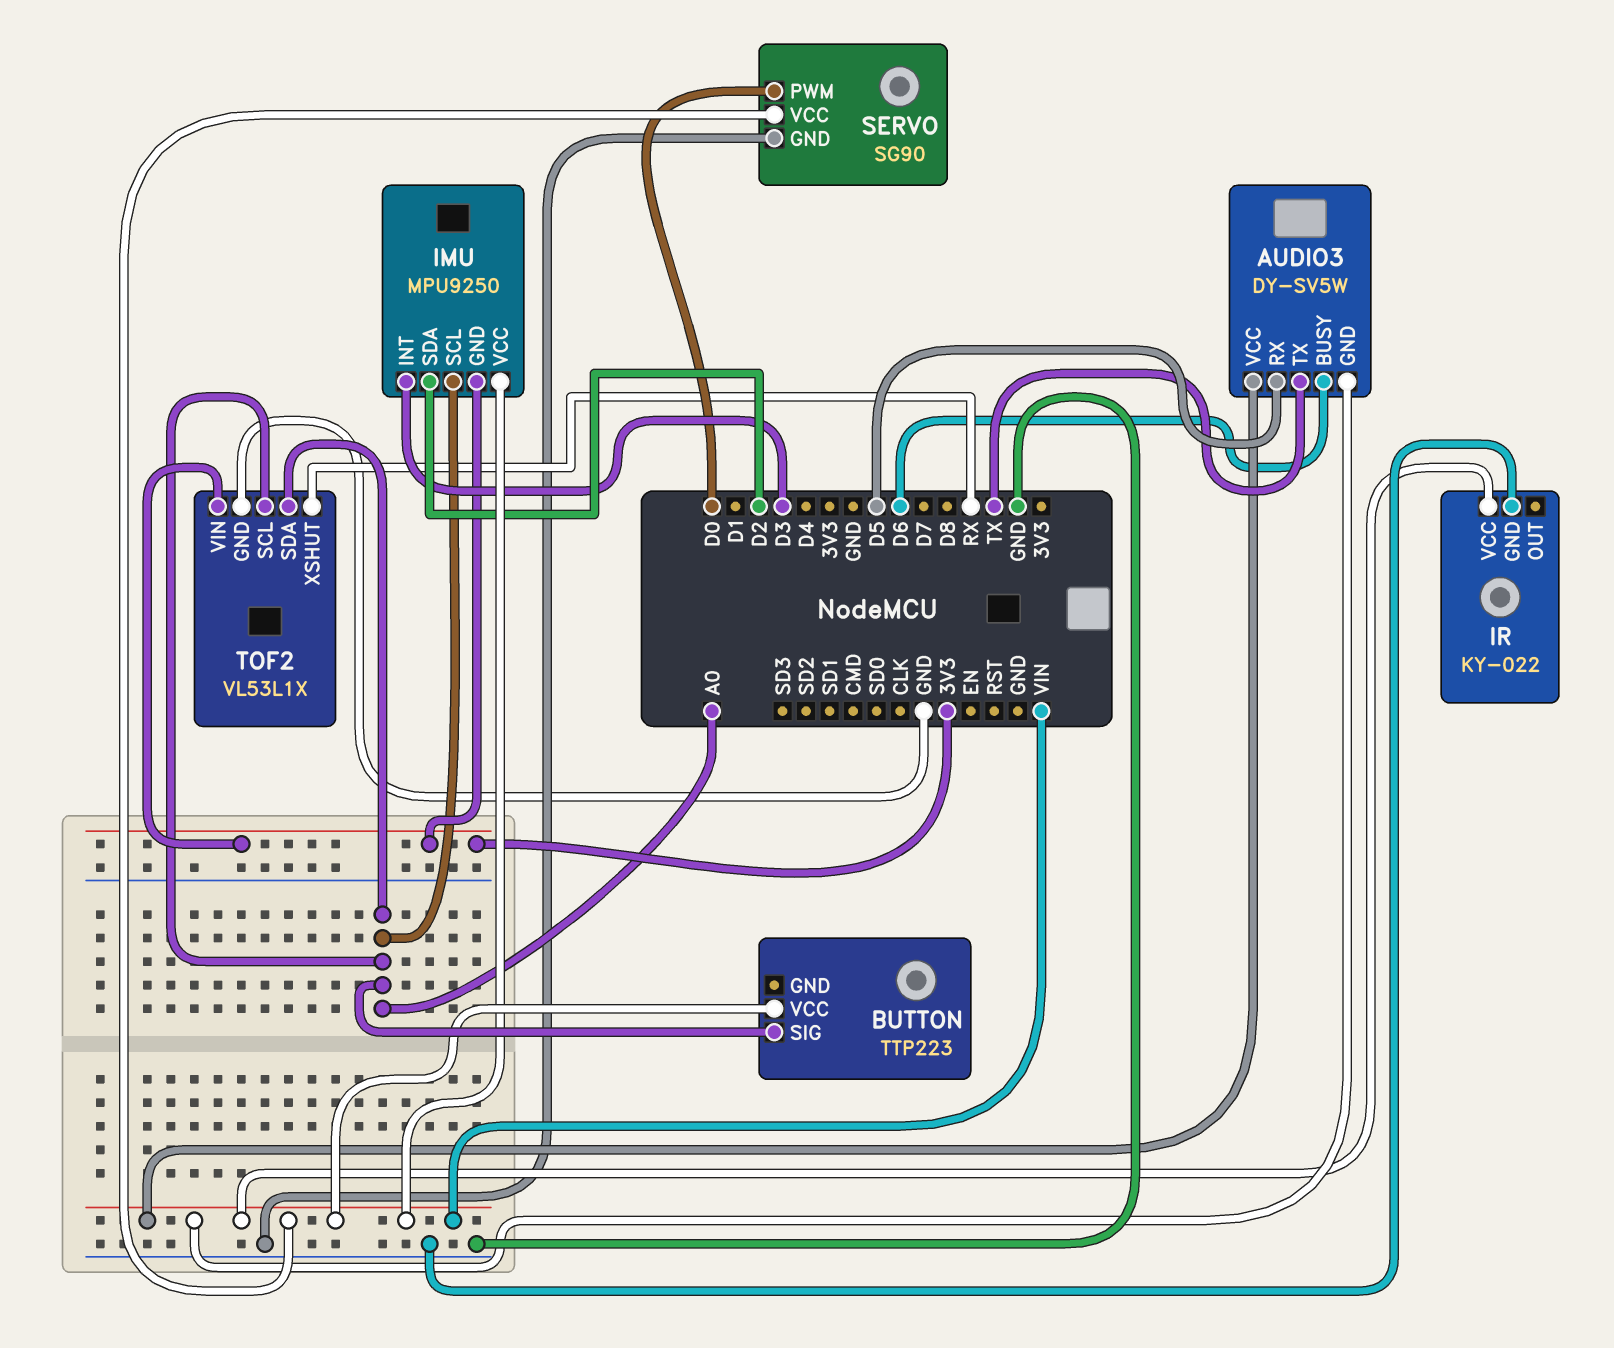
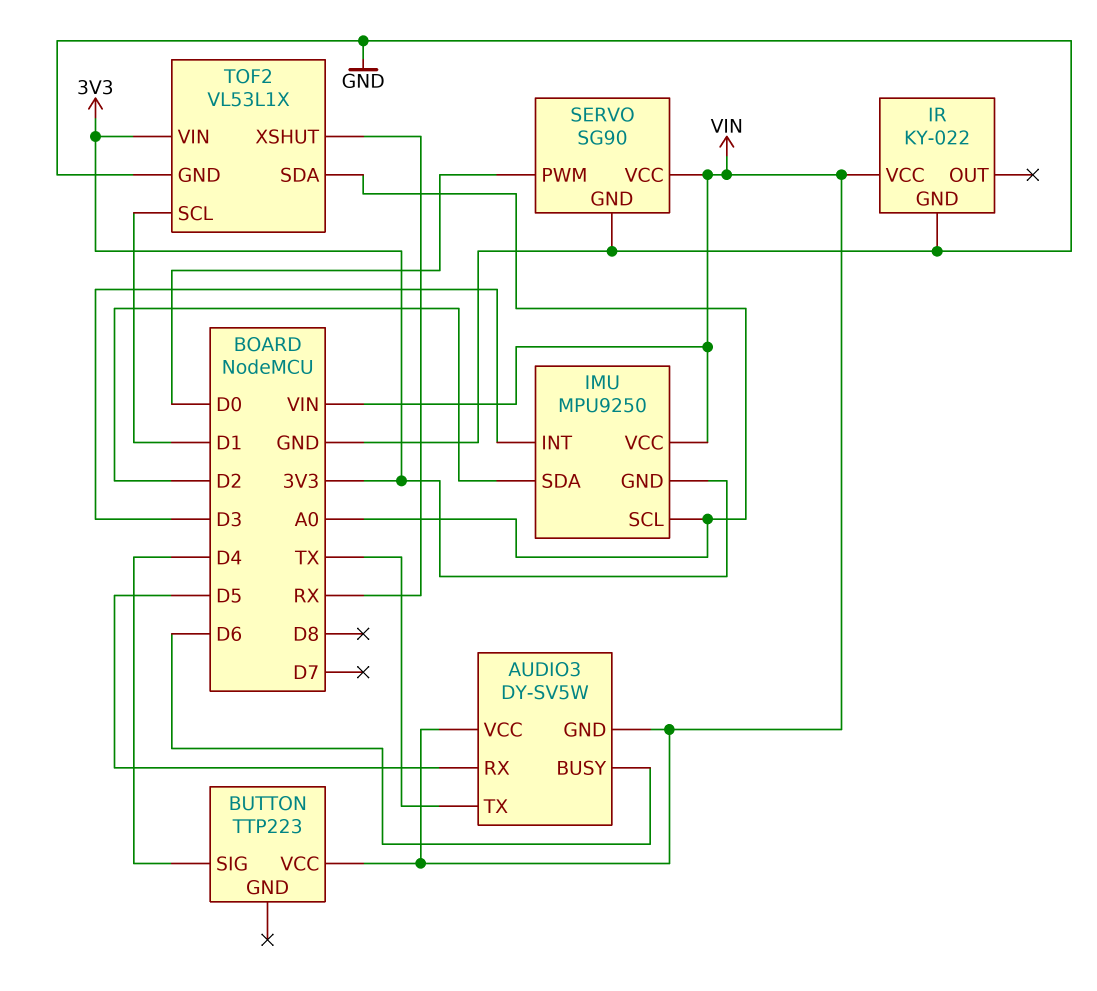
BUTTON pin SIG: A0 -> D4
TOF2 pin SCL: A0 -> D1

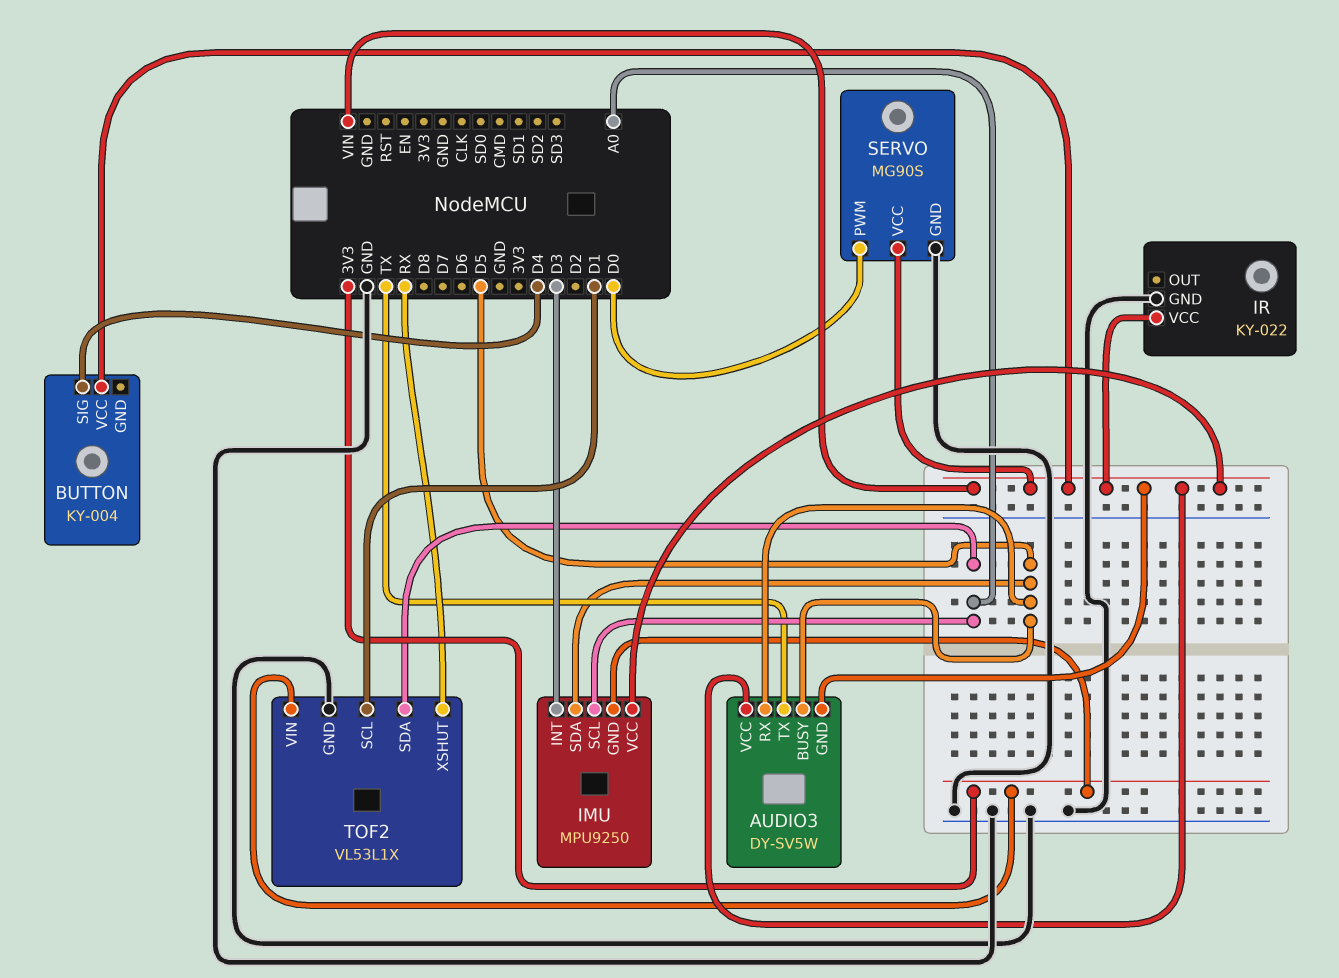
AUDIO3 pin BUSY: D6 -> D5
BUTTON: TTP223 -> KY-004
IMU pin SDA: D2 -> D5
SERVO: SG90 -> MG90S

